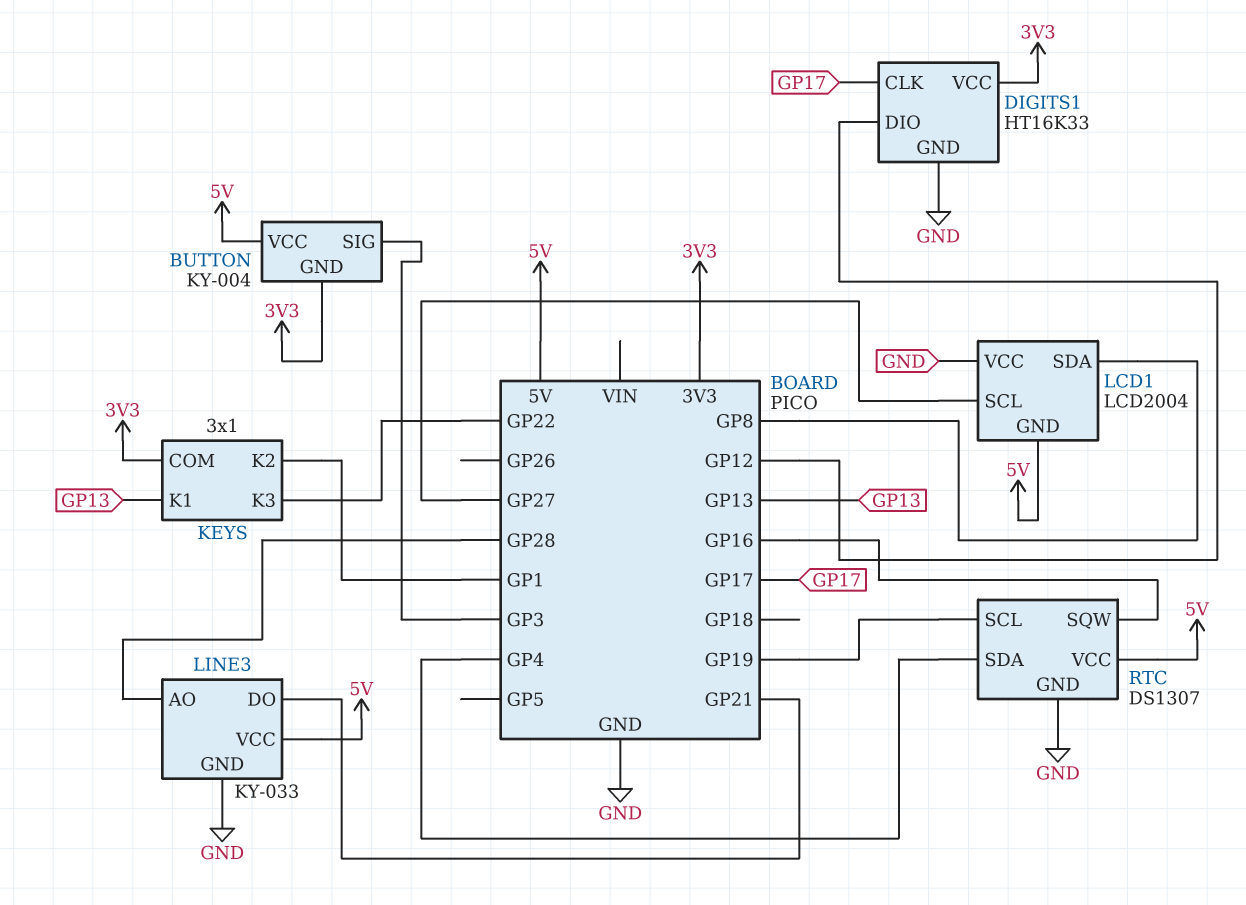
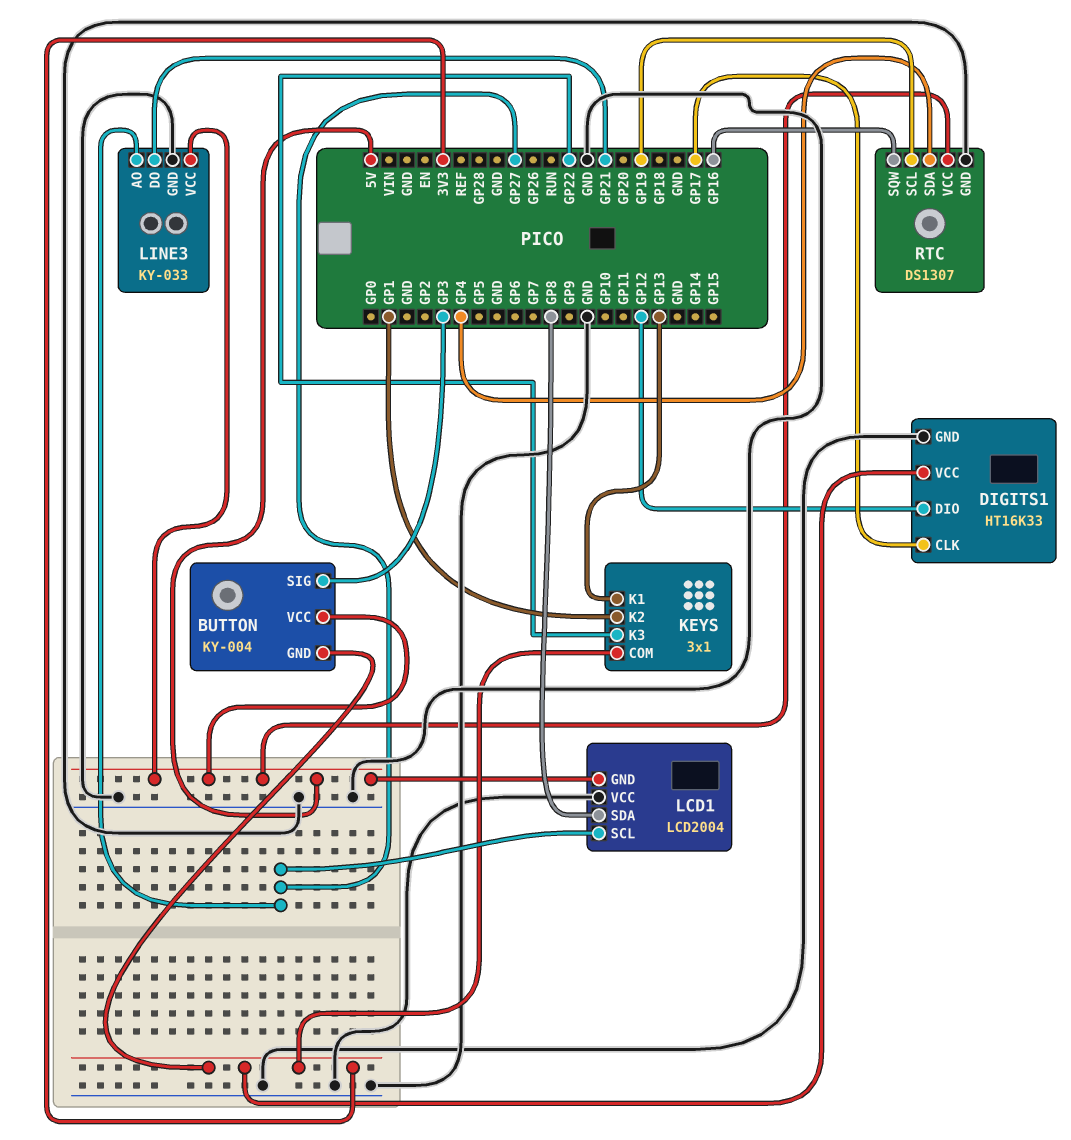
LINE3 pin AO: GP28 -> GP27

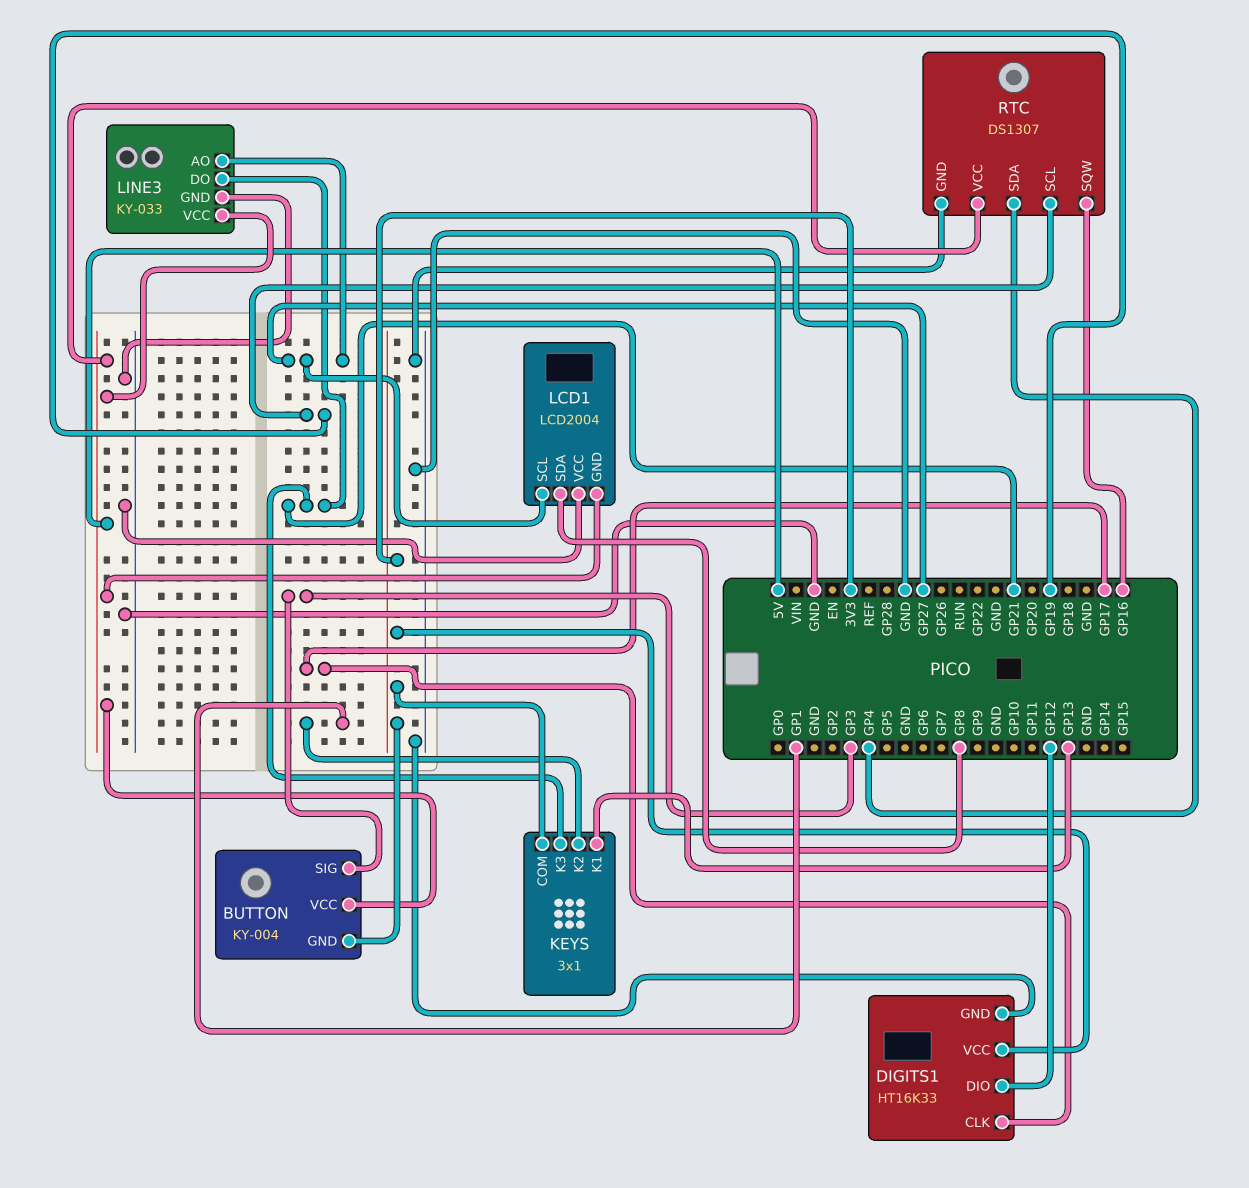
KEYS pin K3: GP22 -> GP21

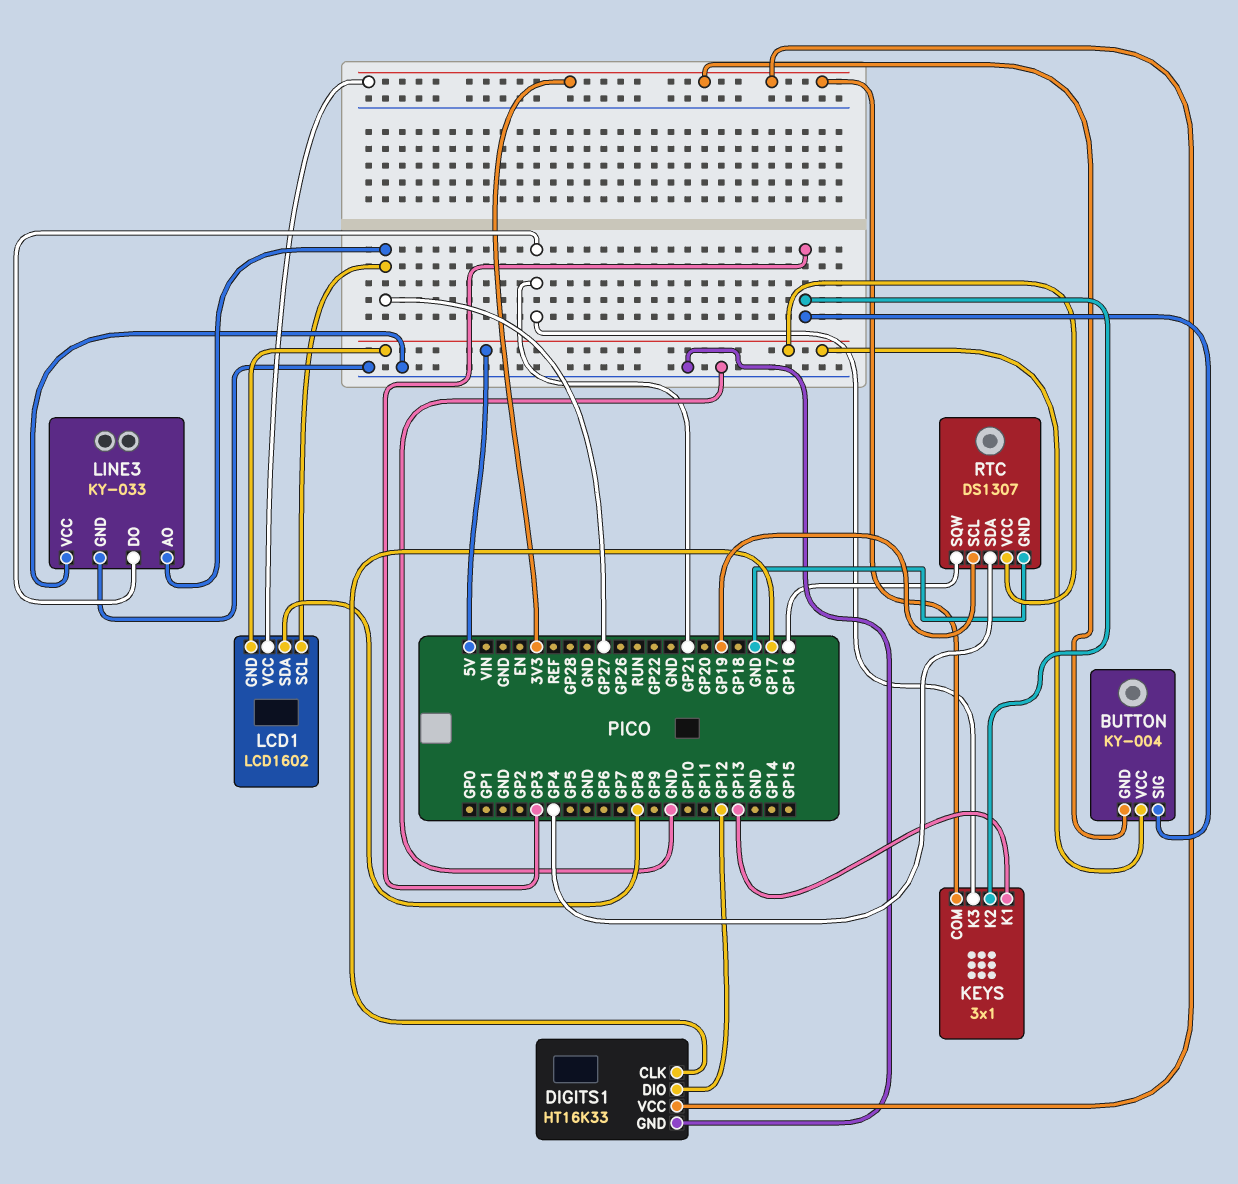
KEYS pin K2: GP1 -> GP3
LCD1: LCD2004 -> LCD1602
LCD1 pin VCC: GND -> 3V3
LINE3 pin VCC: 5V -> GND

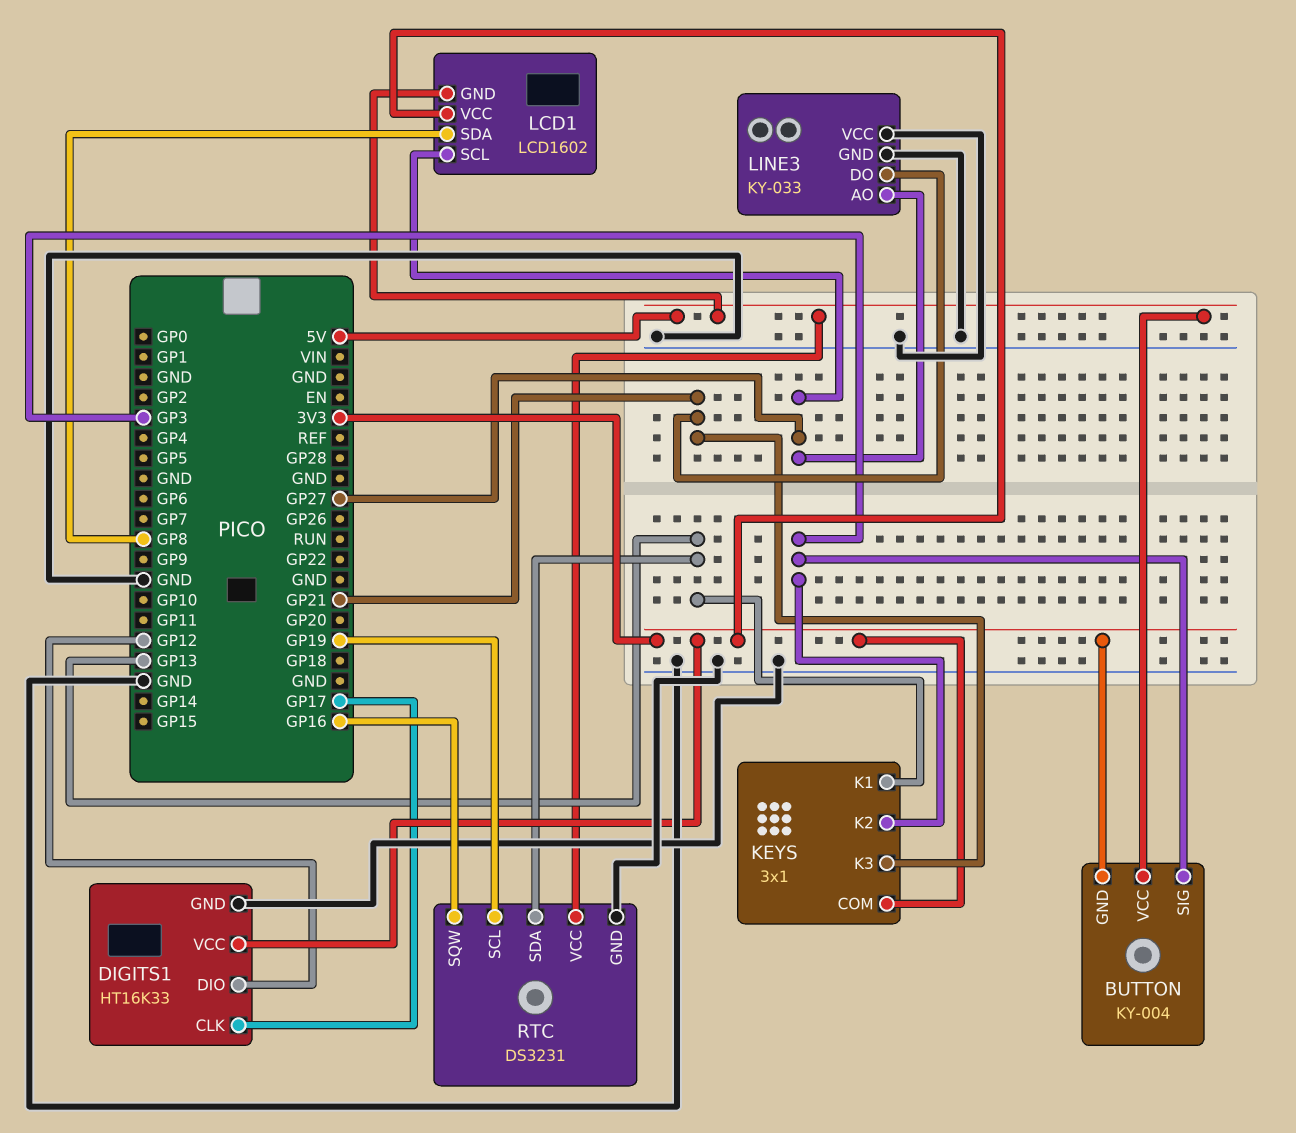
RTC: DS1307 -> DS3231
RTC pin SDA: GP4 -> GP13

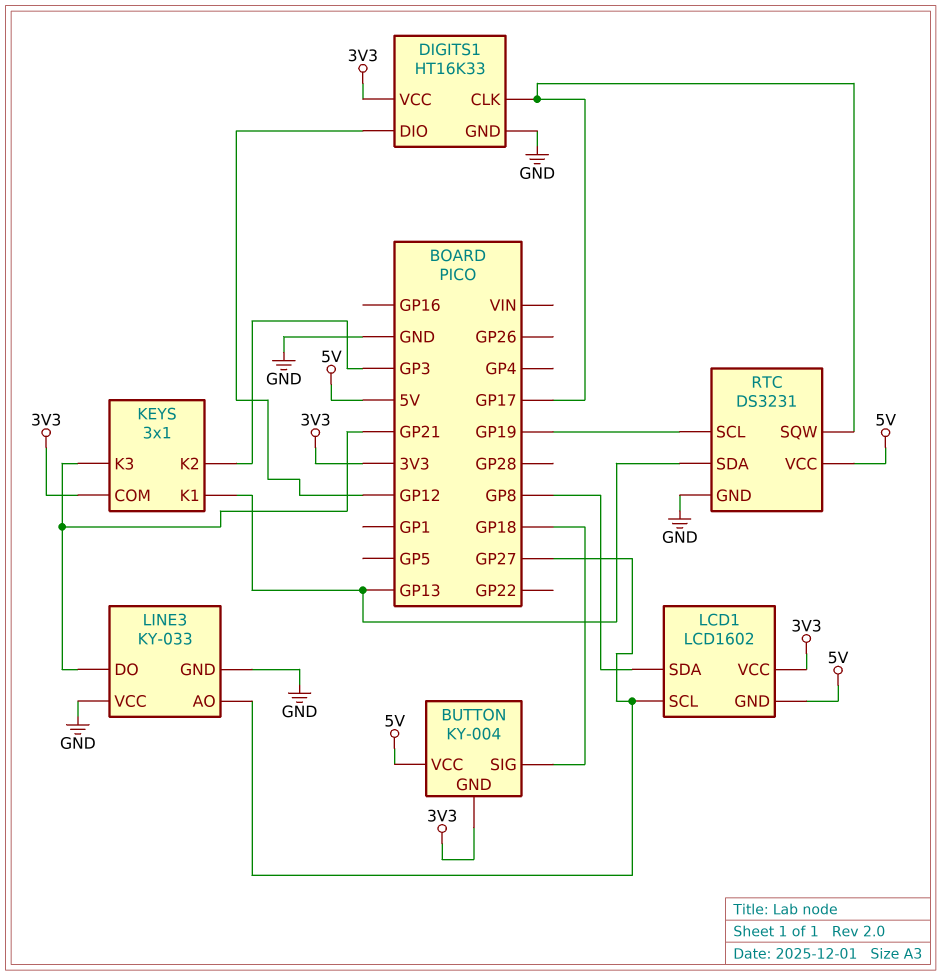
BUTTON pin SIG: GP3 -> GP18
RTC pin SQW: GP16 -> GP17

